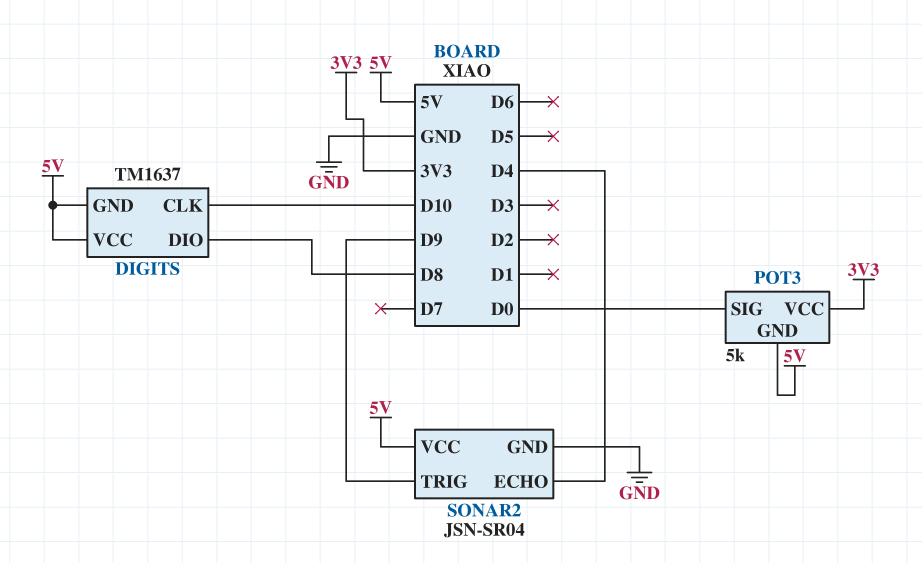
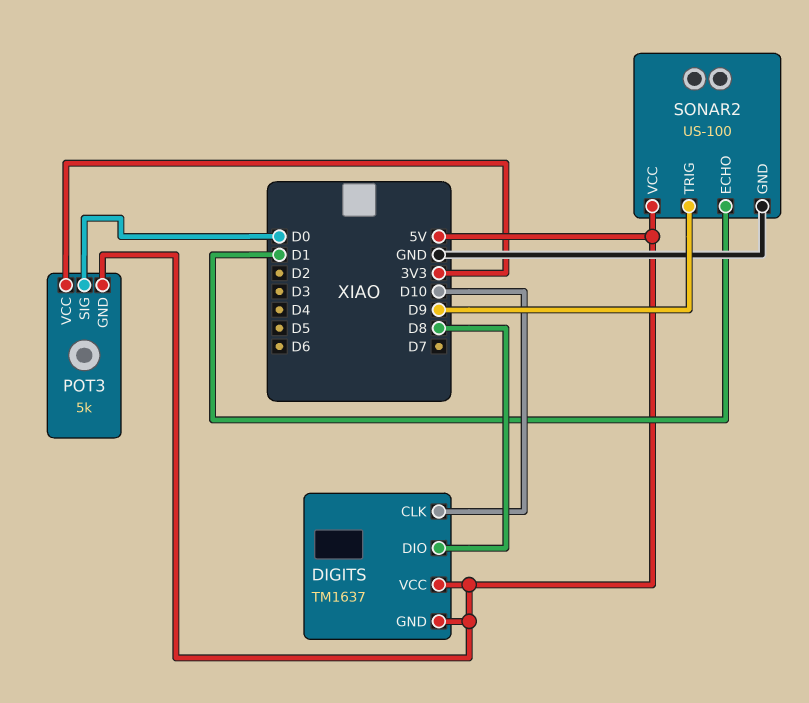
SONAR2: JSN-SR04 -> US-100
SONAR2 pin ECHO: D4 -> D1

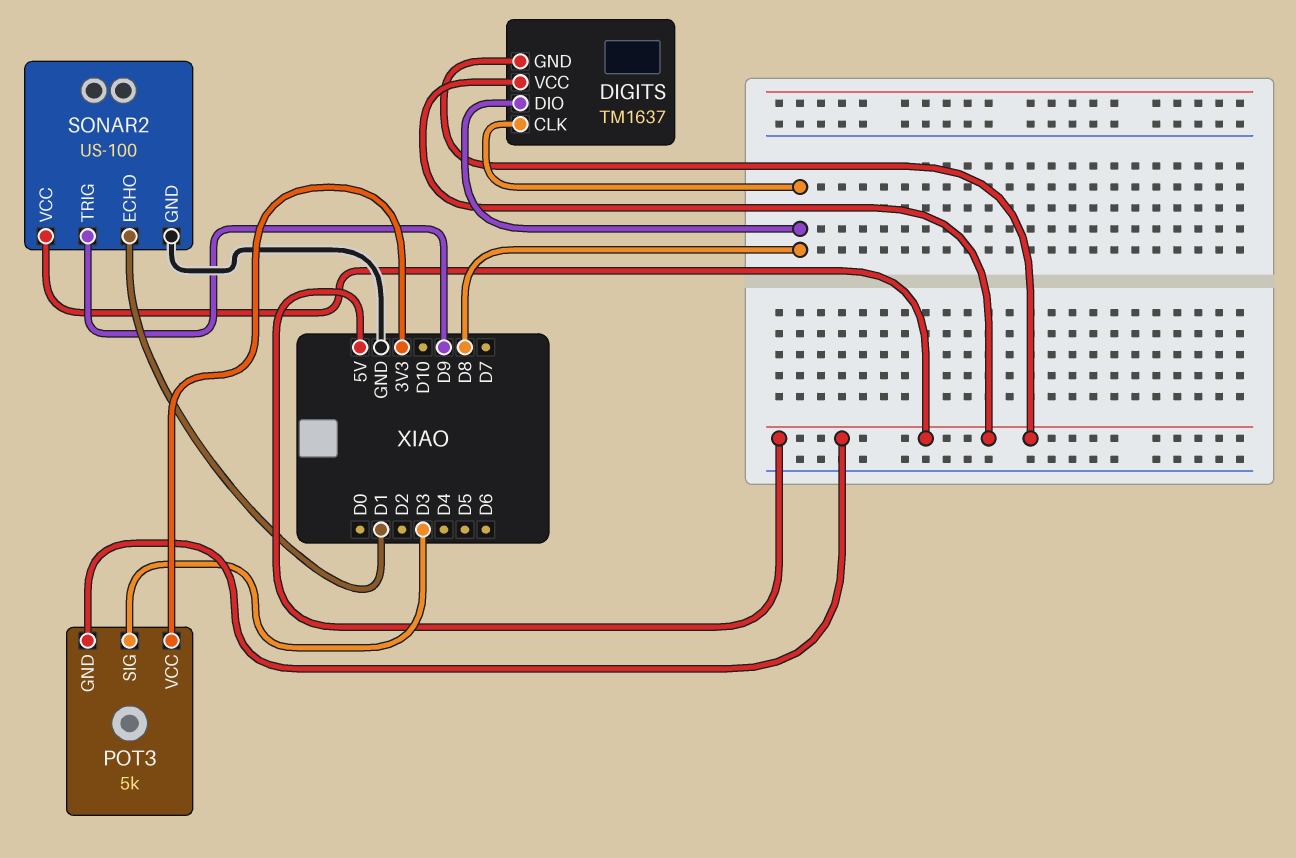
DIGITS pin CLK: D10 -> D8
POT3 pin SIG: D0 -> D3

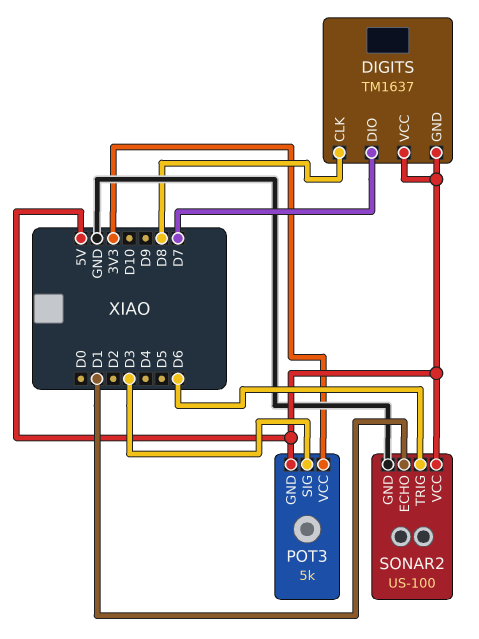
DIGITS pin DIO: D8 -> D7
SONAR2 pin TRIG: D9 -> D6

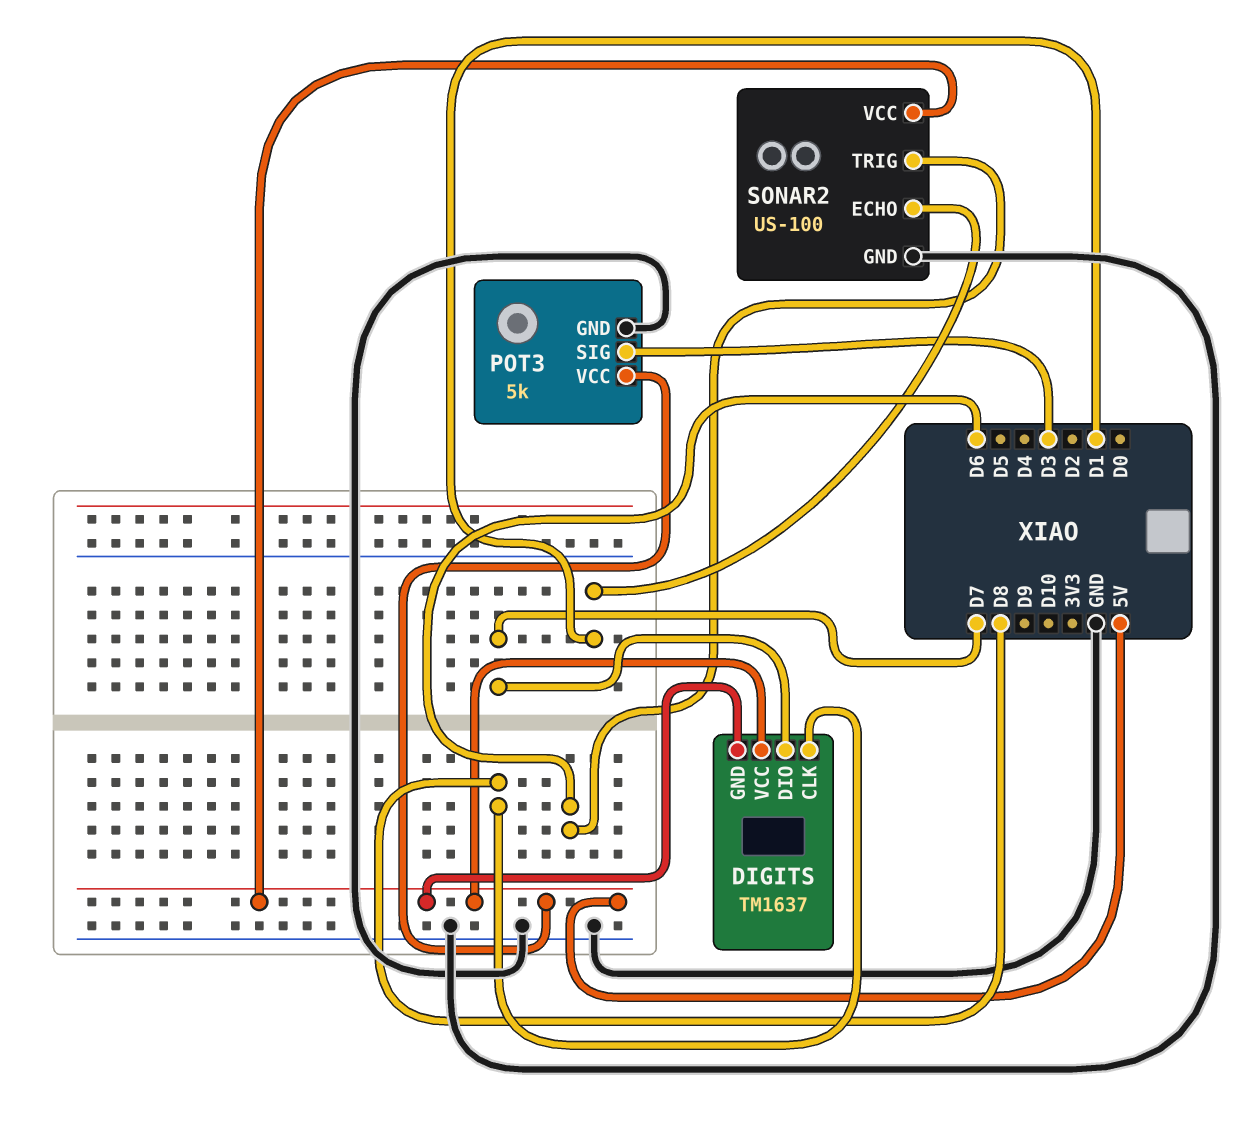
POT3 pin GND: 5V -> GND
POT3 pin VCC: 3V3 -> 5V

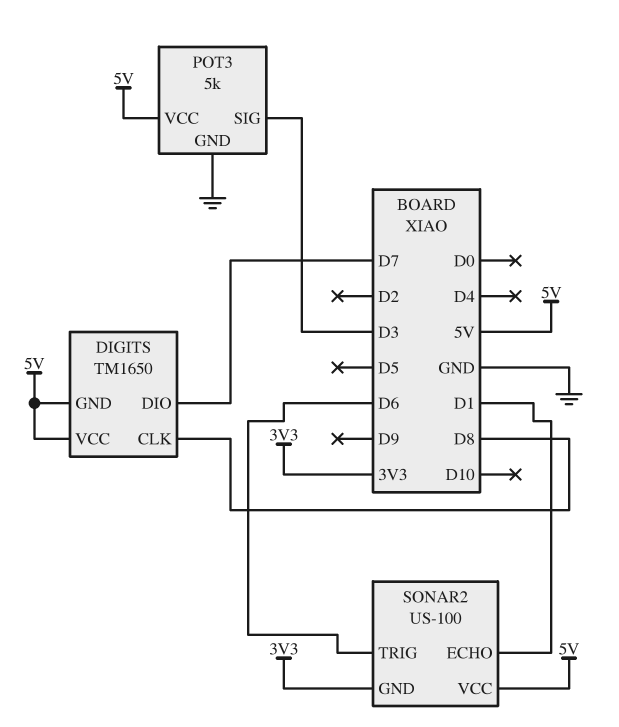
DIGITS: TM1637 -> TM1650
SONAR2 pin GND: GND -> 3V3

